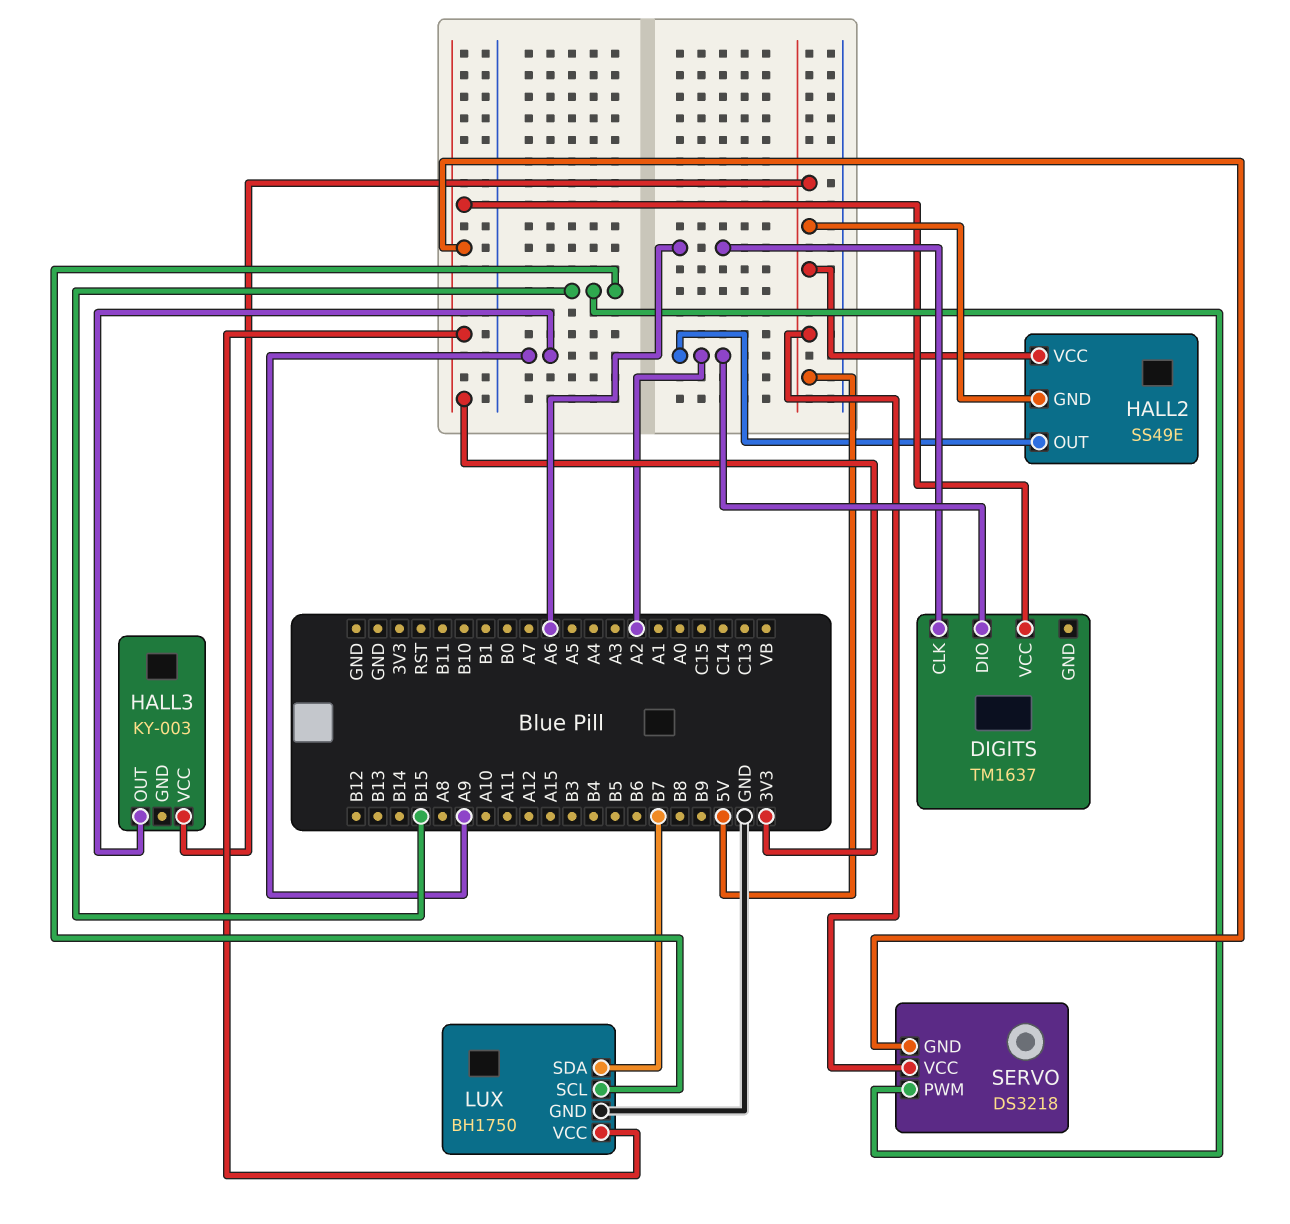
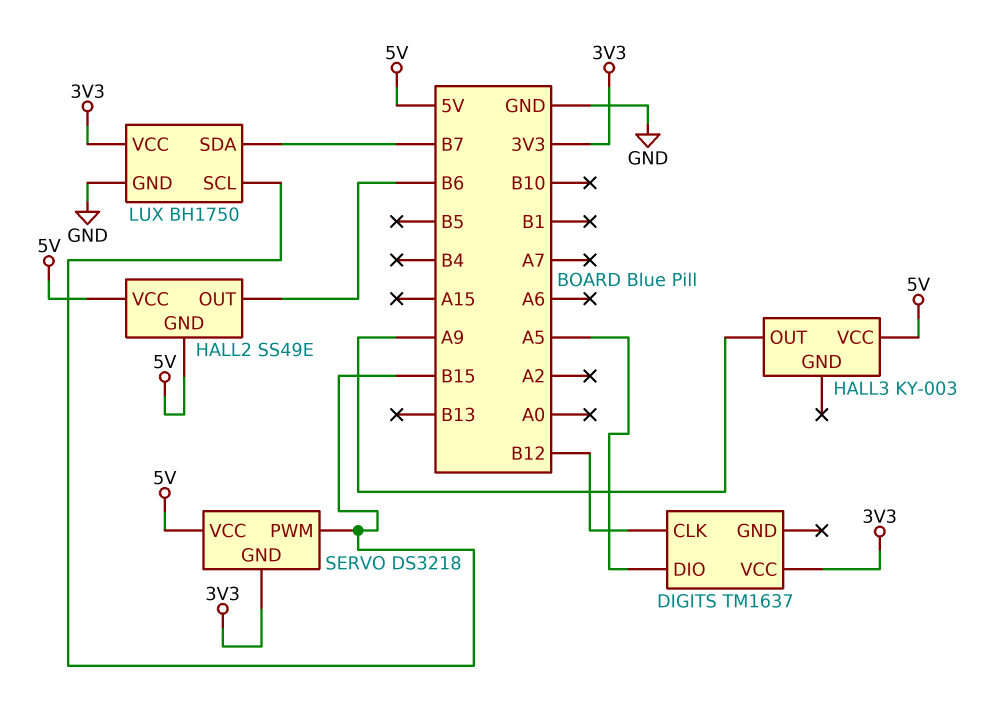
DIGITS pin CLK: A6 -> B12
DIGITS pin DIO: A2 -> A5
HALL2 pin OUT: A2 -> B6

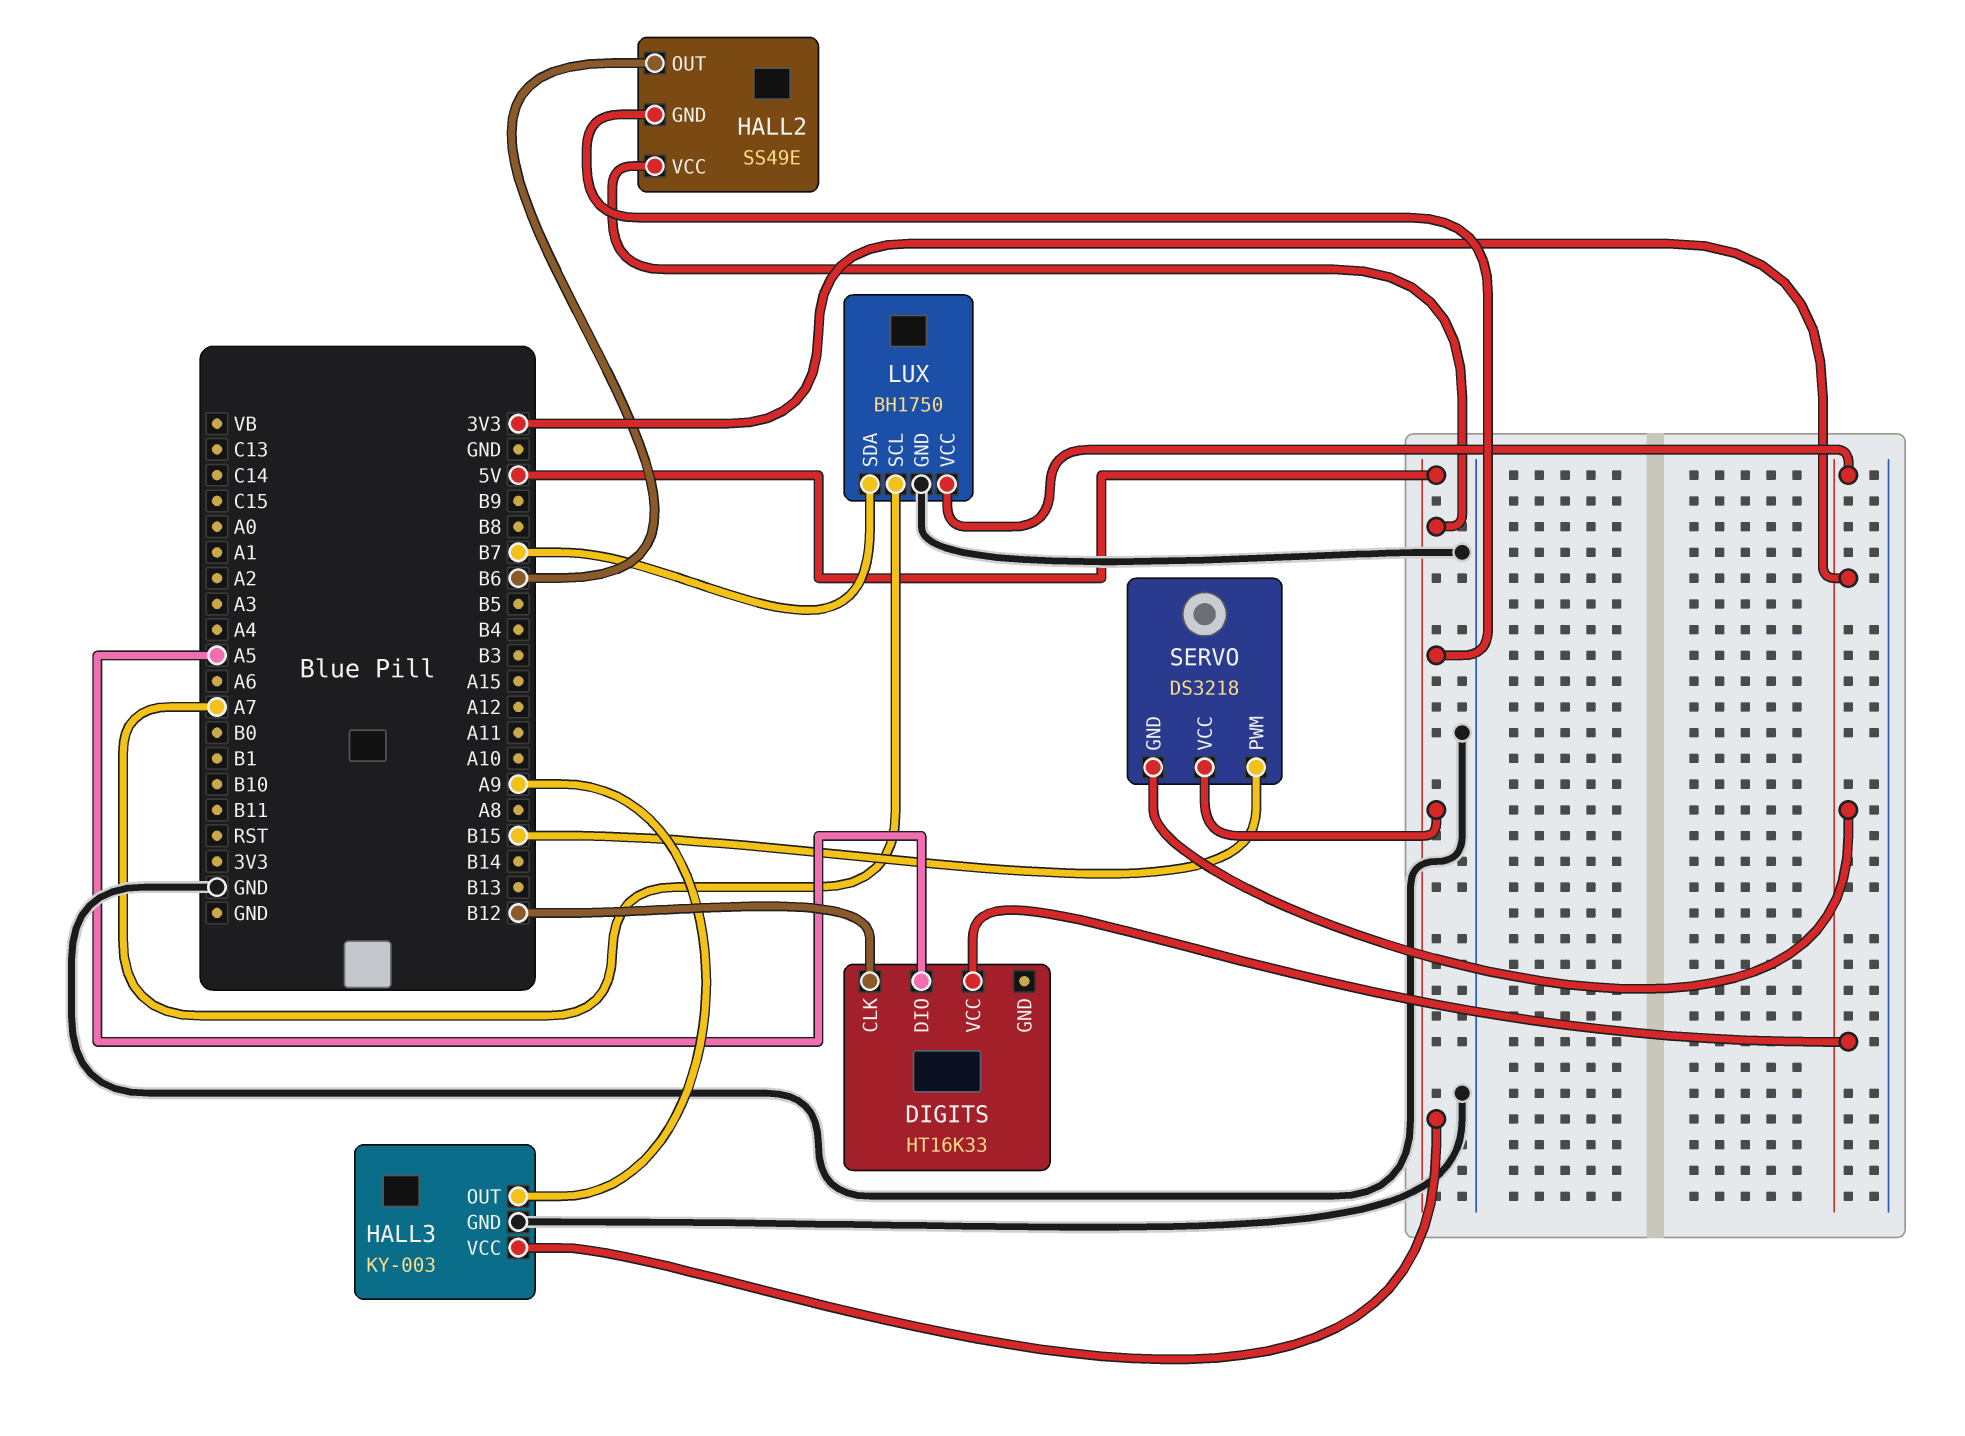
DIGITS: TM1637 -> HT16K33
HALL3 pin GND: none -> GND
LUX pin SCL: B15 -> A7

